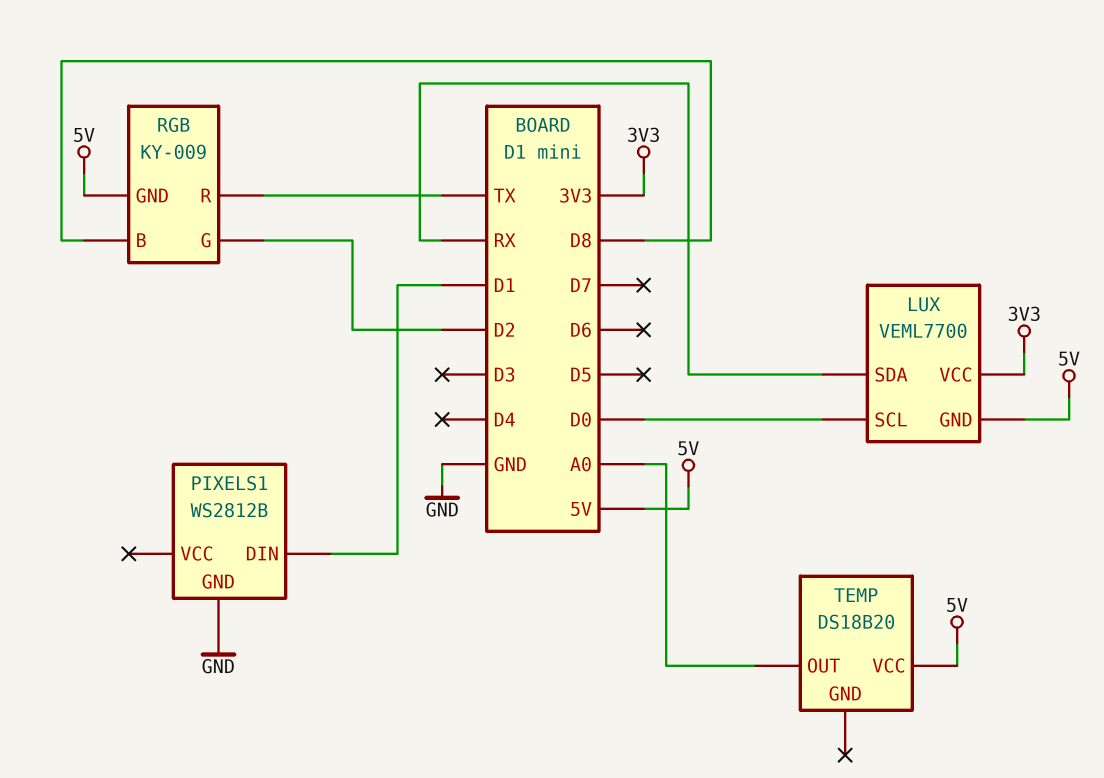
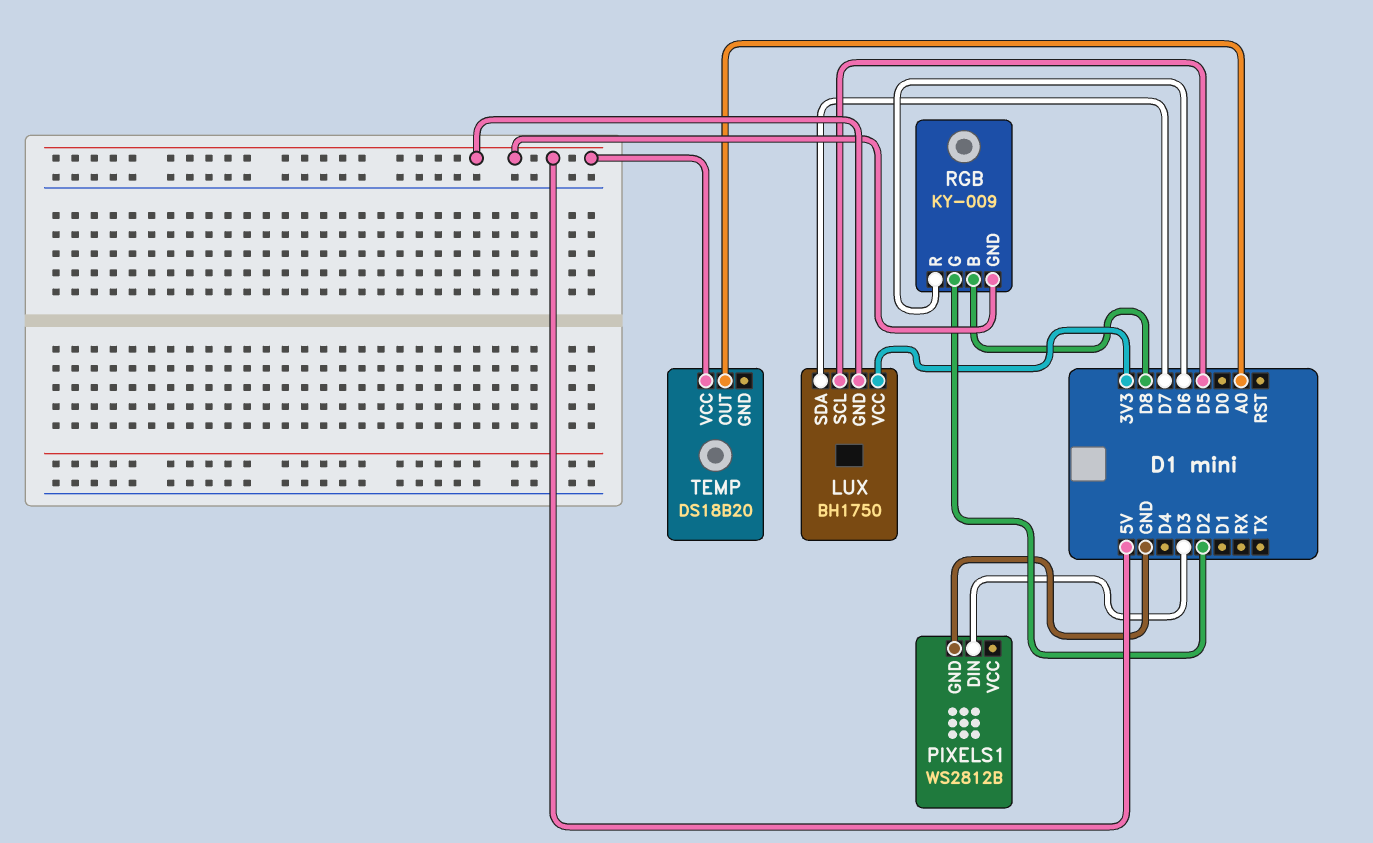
LUX: VEML7700 -> BH1750
LUX pin SCL: D0 -> D5
LUX pin SDA: RX -> D7
PIXELS1 pin DIN: D1 -> D3
RGB pin R: TX -> D6

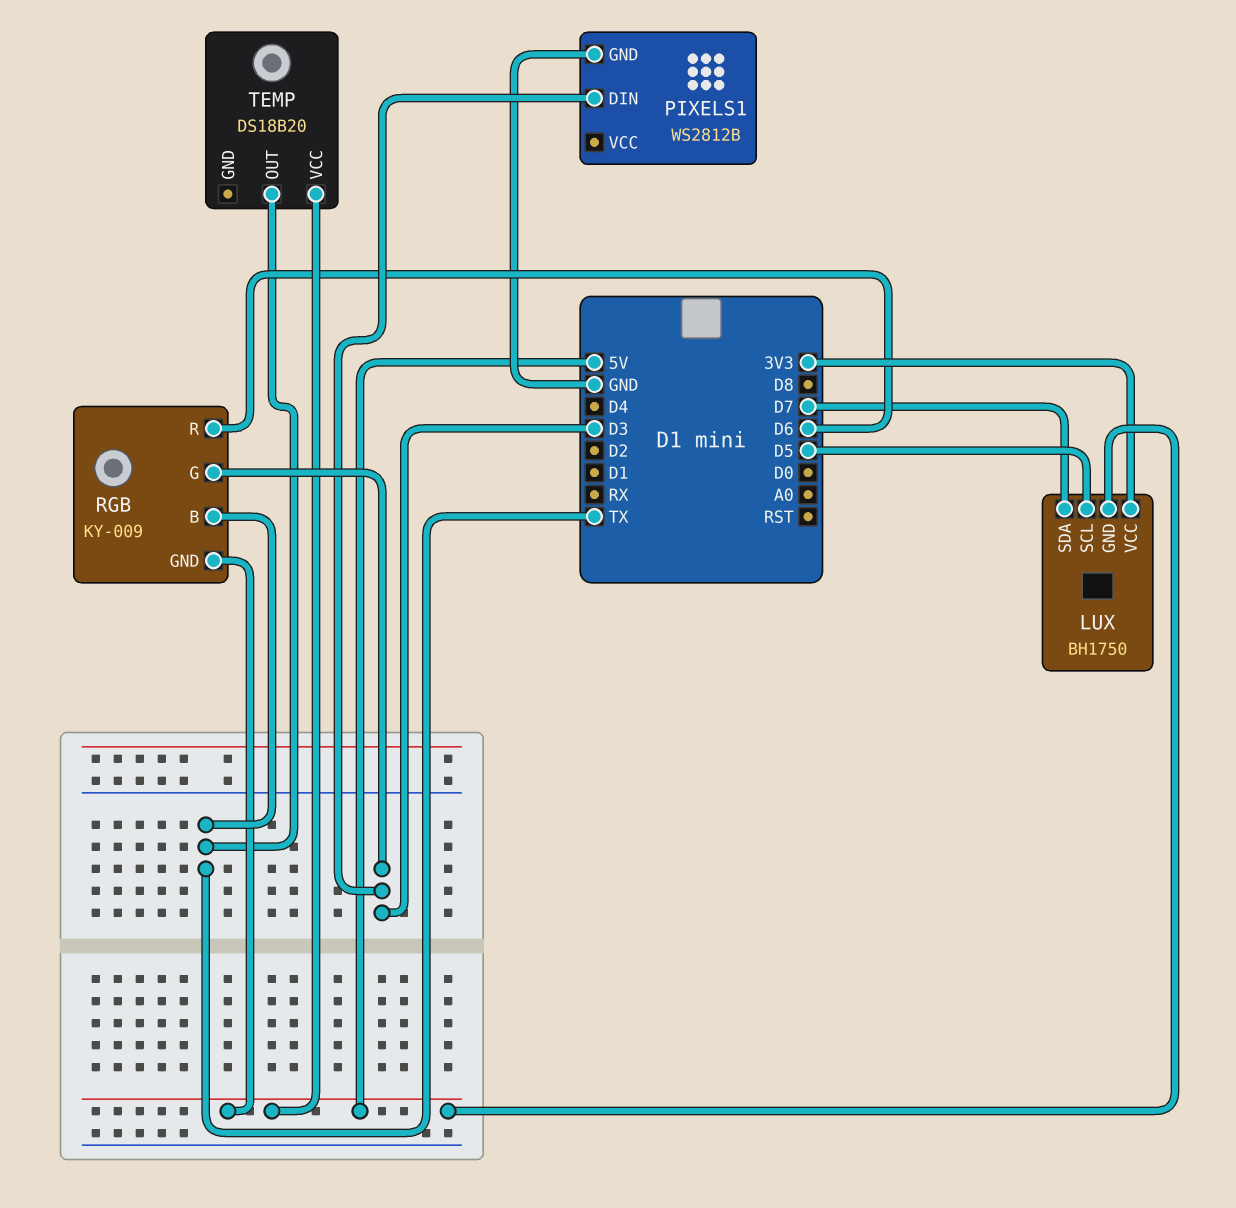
RGB pin B: D8 -> TX
RGB pin G: D2 -> D3
TEMP pin OUT: A0 -> TX

